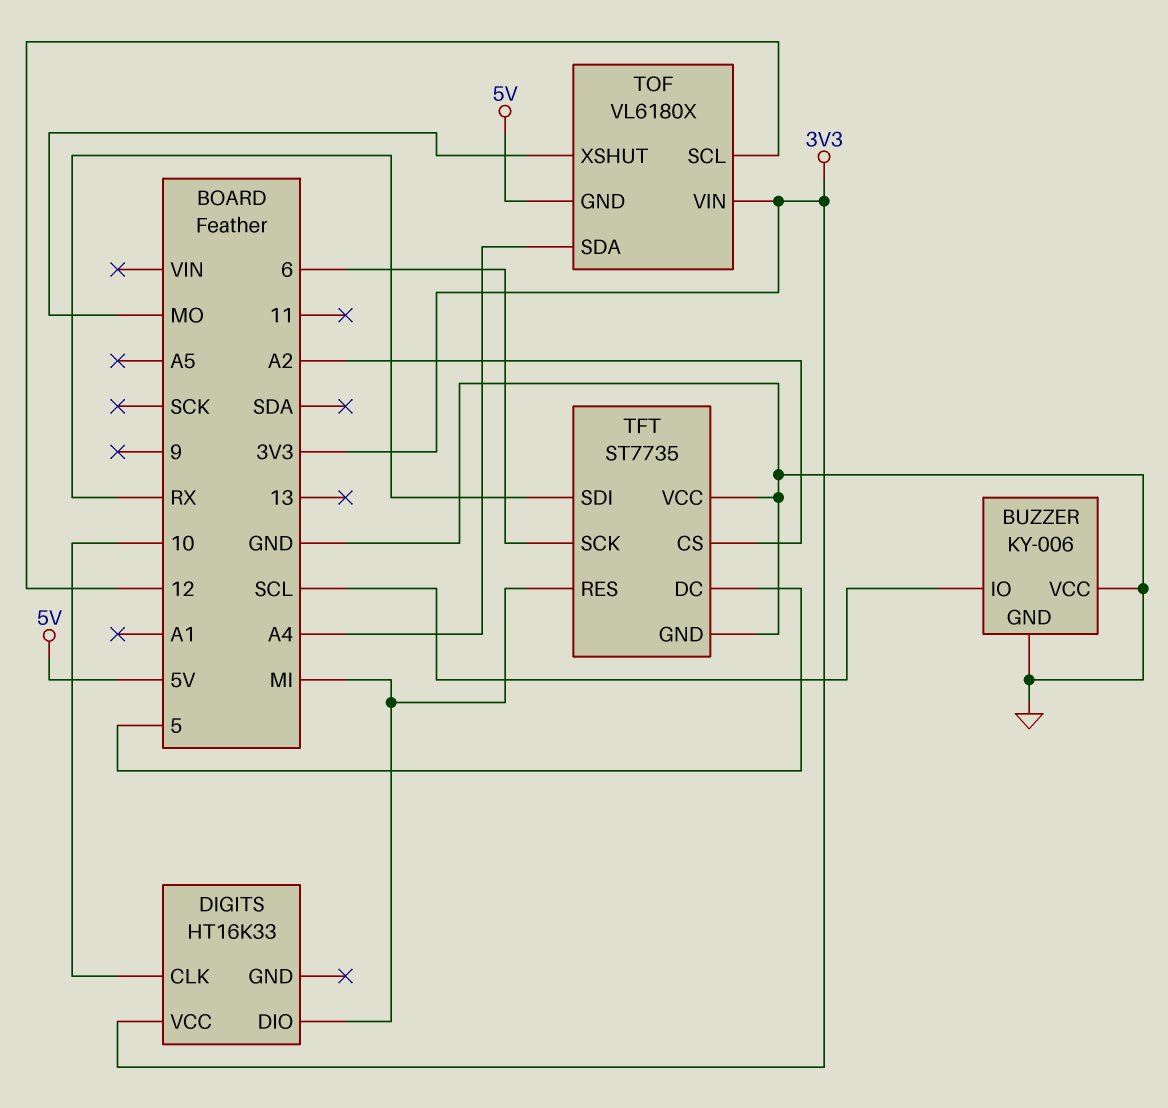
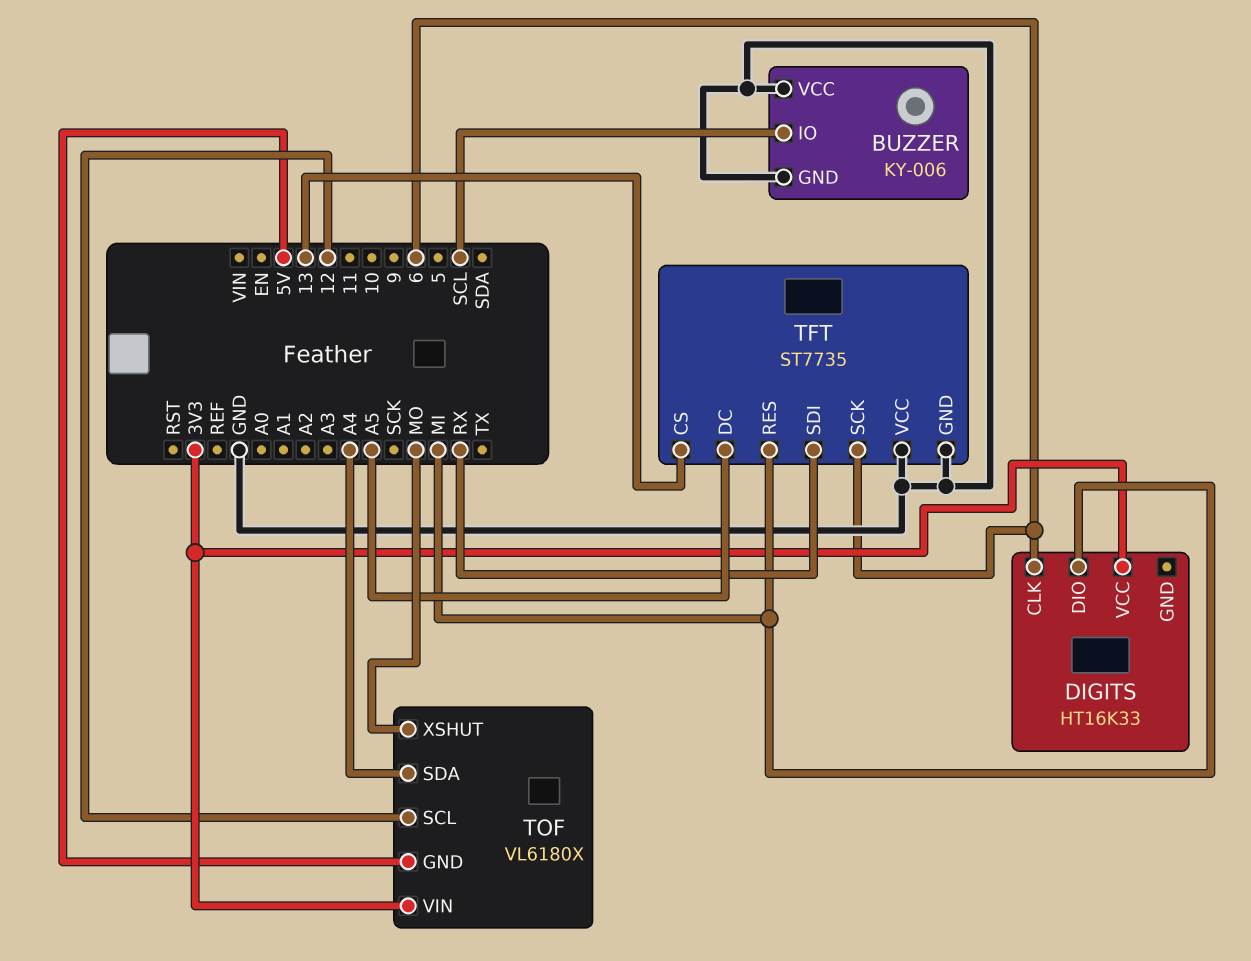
DIGITS pin CLK: 10 -> 6
TFT pin CS: A2 -> 13
TFT pin DC: 5 -> A5

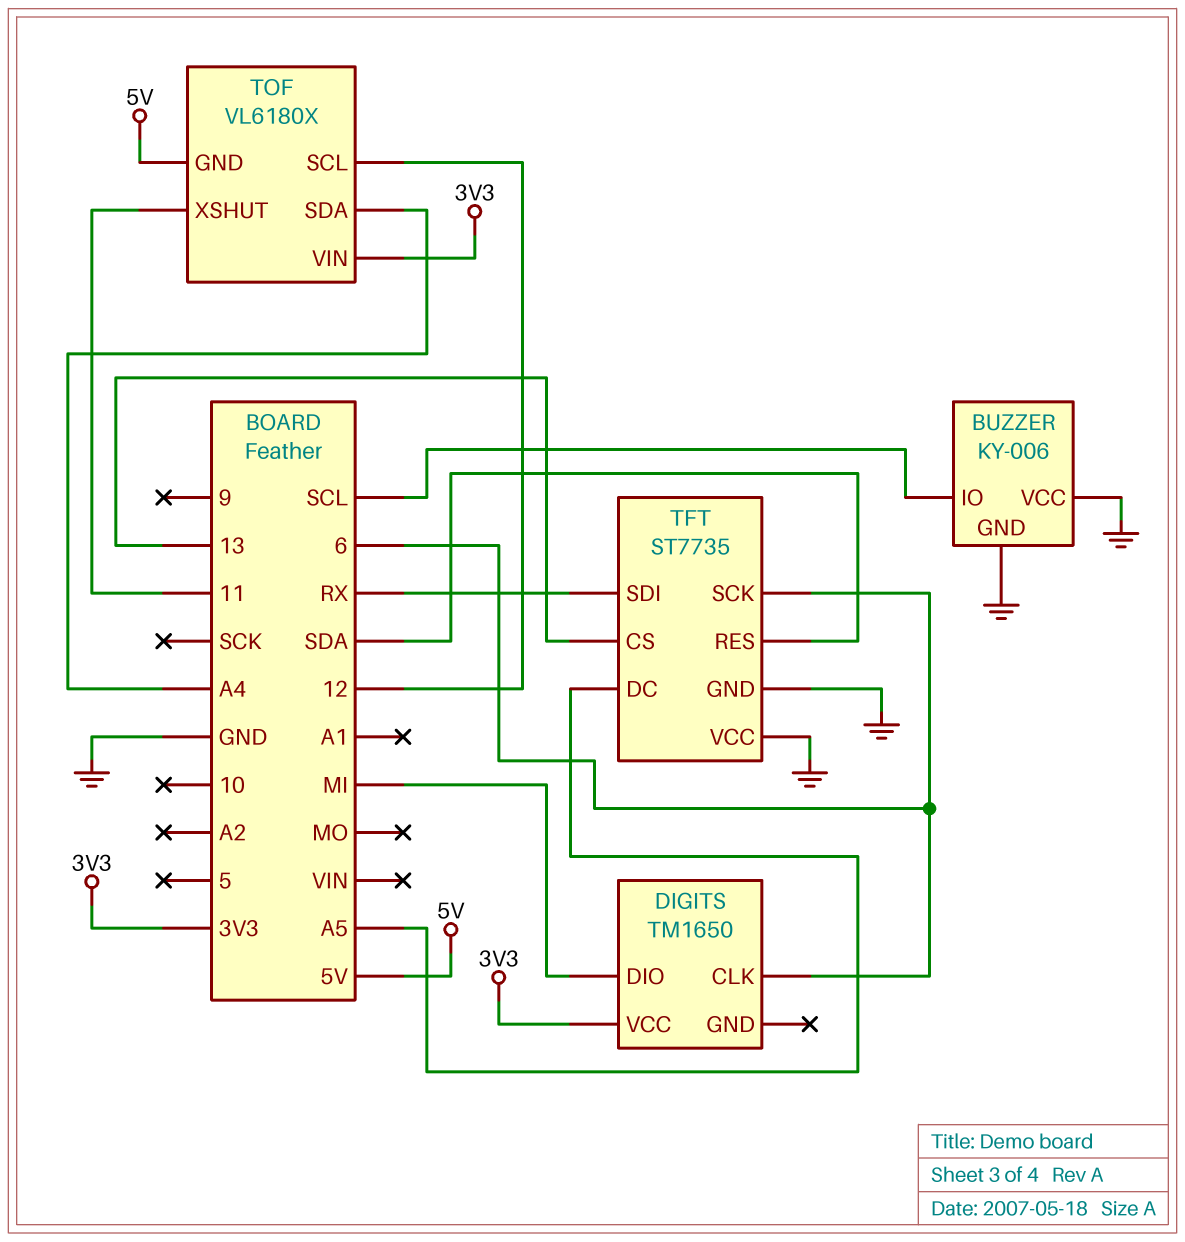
DIGITS: HT16K33 -> TM1650
TFT pin RES: MI -> SDA
TOF pin XSHUT: MO -> 11

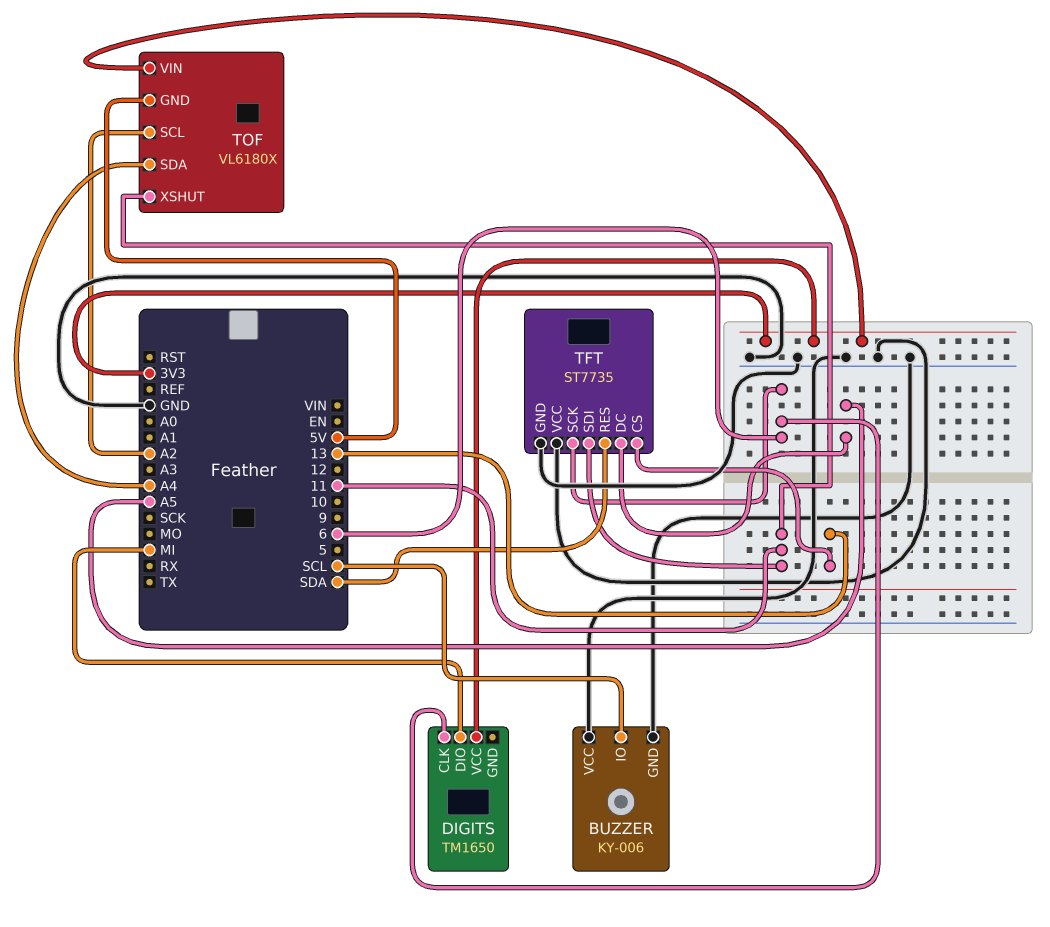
TFT pin SDI: RX -> 11
TOF pin SCL: 12 -> A2

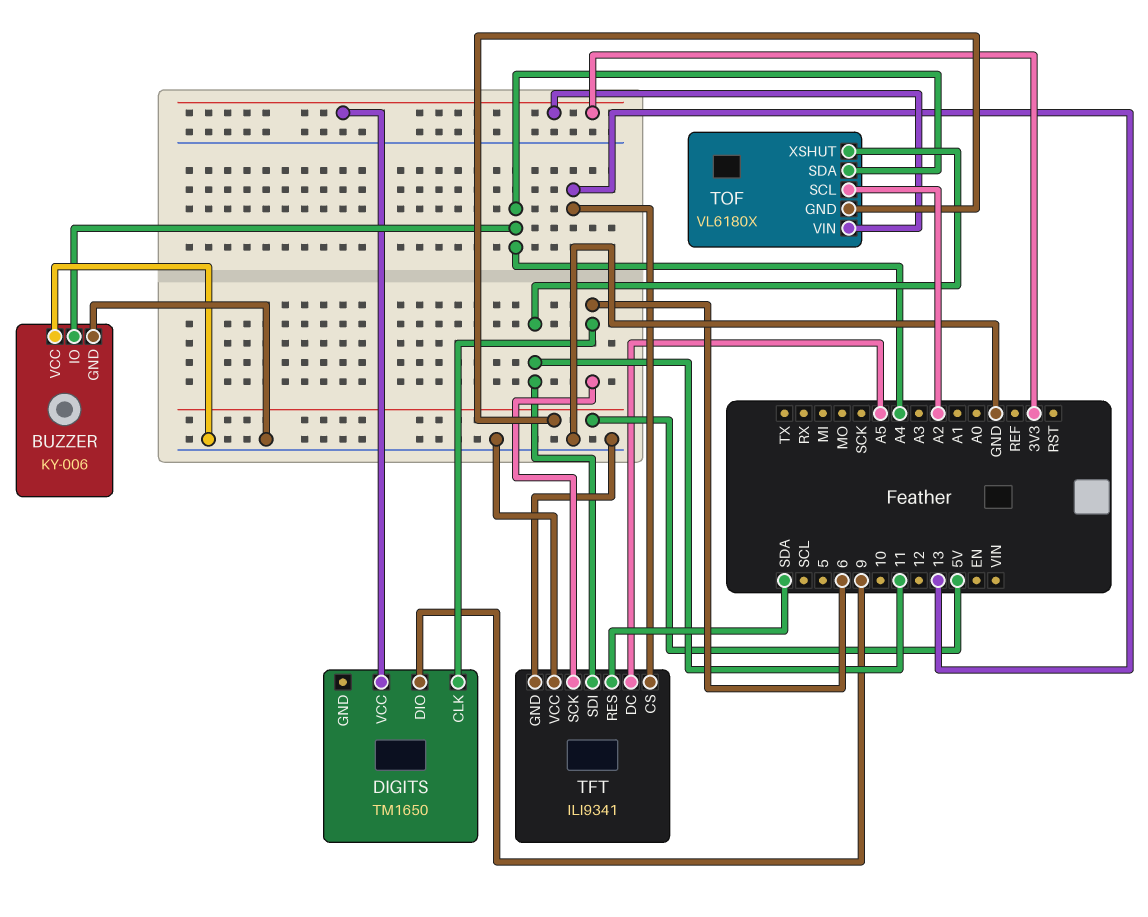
BUZZER pin IO: SCL -> A4
DIGITS pin DIO: MI -> 9
TFT: ST7735 -> ILI9341

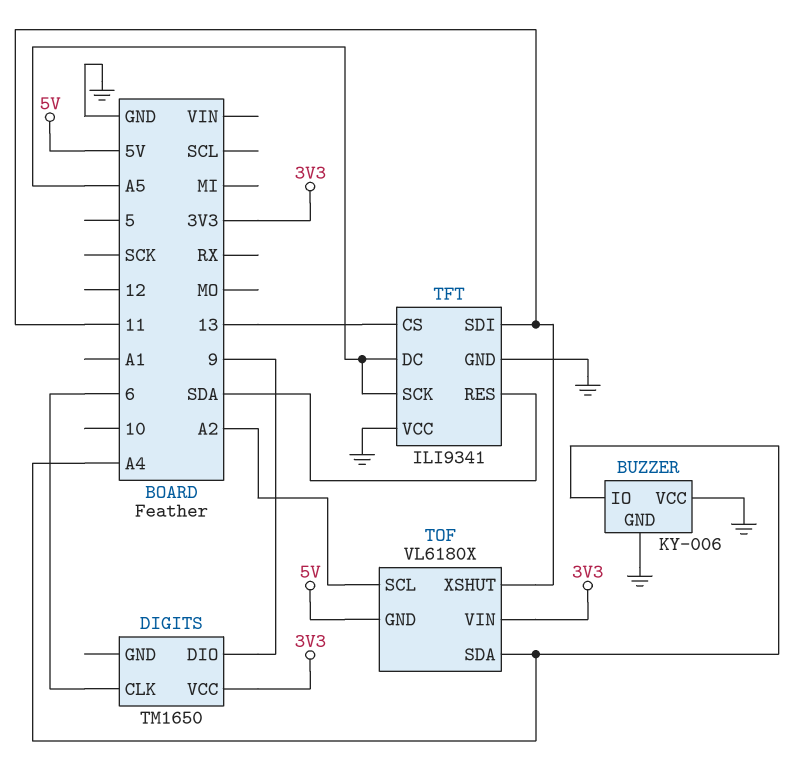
TFT pin SCK: 6 -> A5

